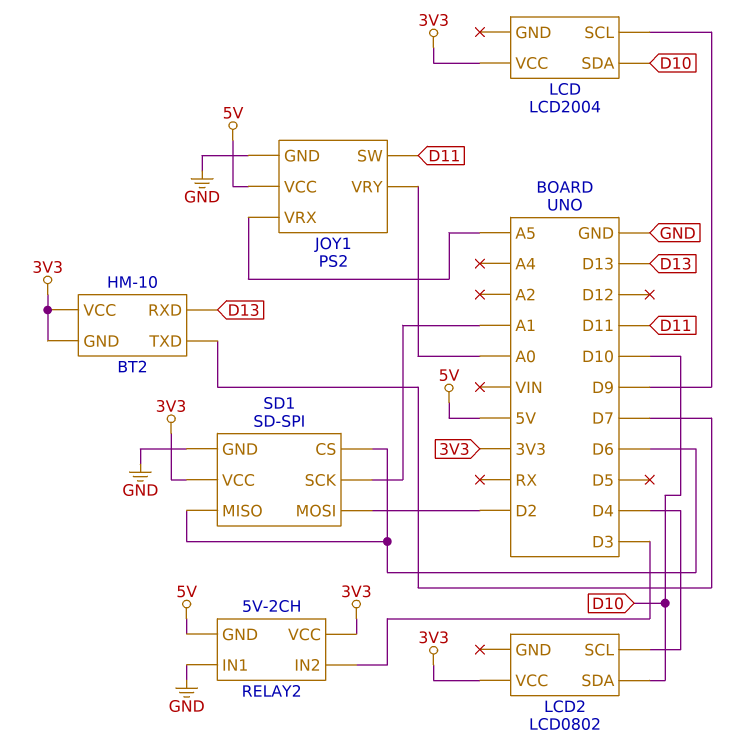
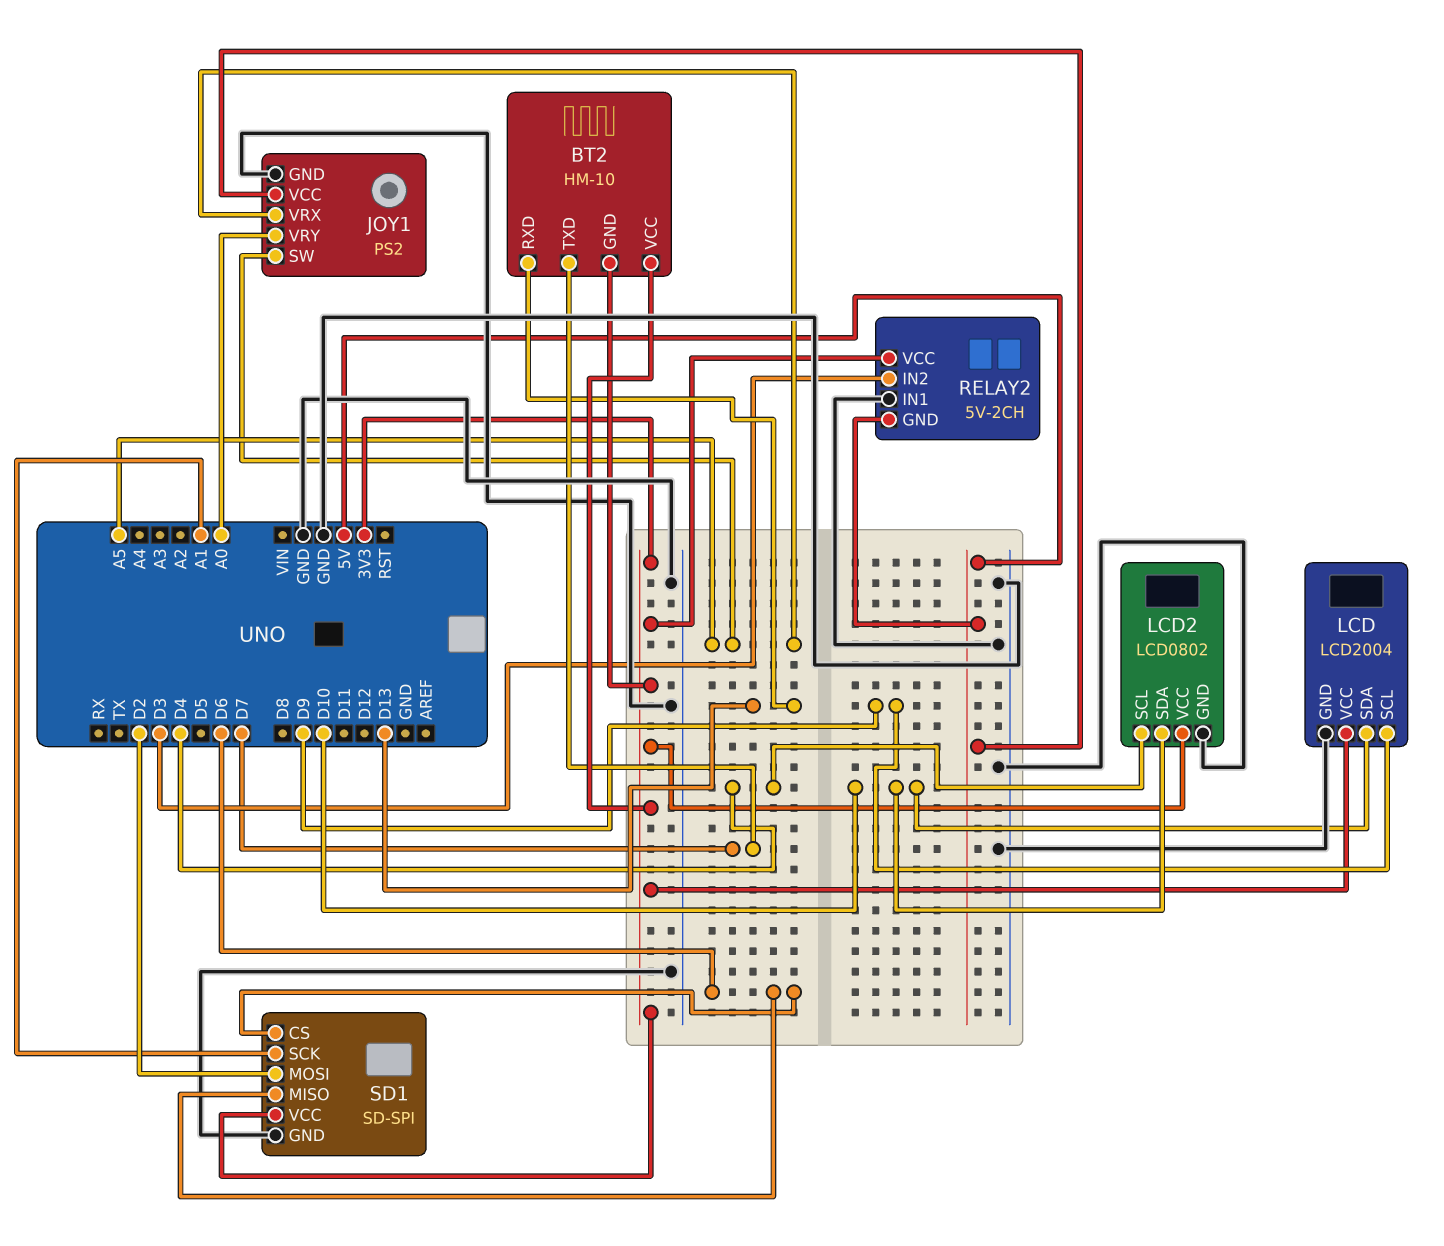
JOY1 pin SW: D11 -> A5
LCD pin GND: none -> GND
LCD2 pin GND: none -> GND

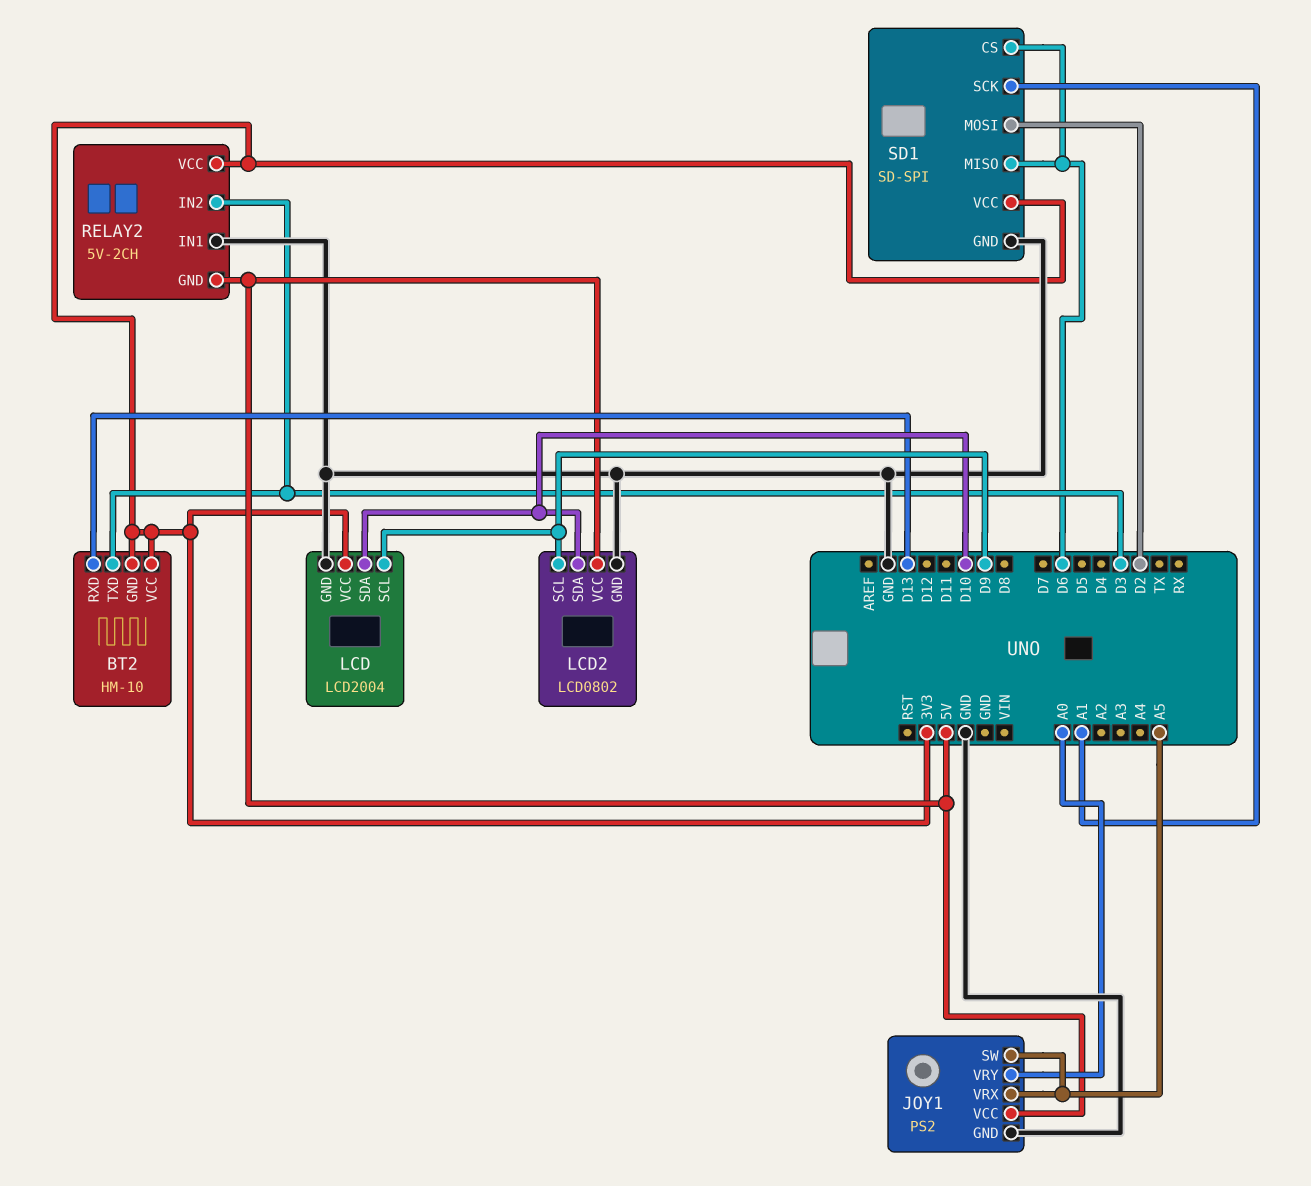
BT2 pin TXD: D7 -> D3
LCD2 pin SCL: D4 -> D9
LCD2 pin VCC: 3V3 -> 5V

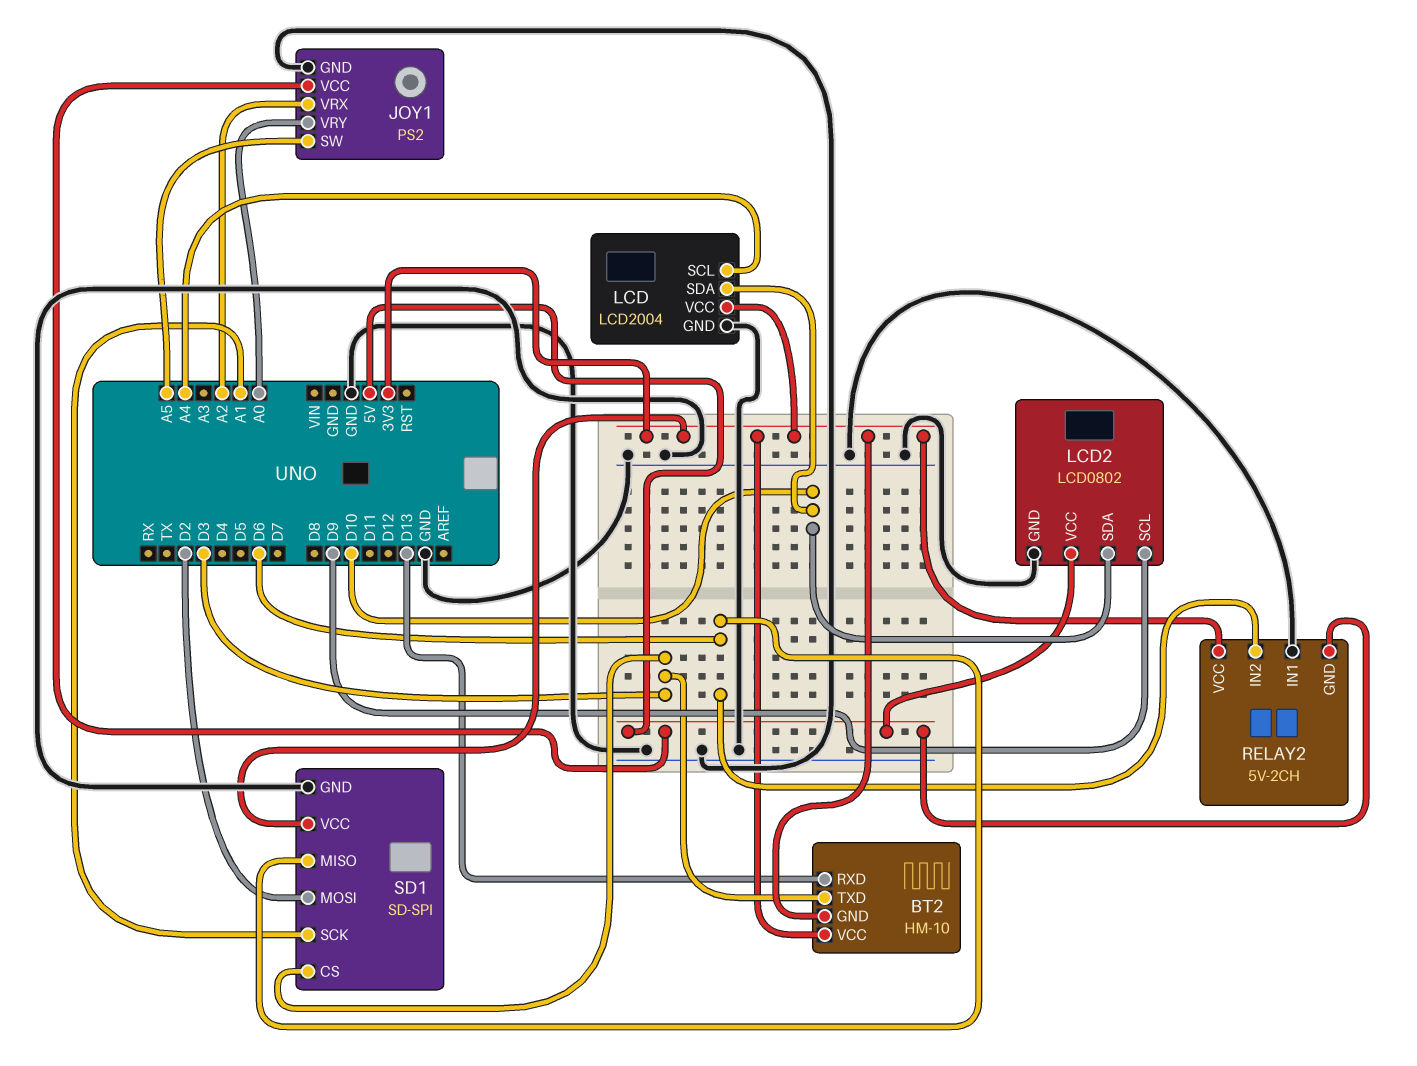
JOY1 pin VRX: A5 -> A2
LCD pin SCL: D9 -> A4
RELAY2 pin IN2: D3 -> D6
SD1 pin CS: D6 -> D3

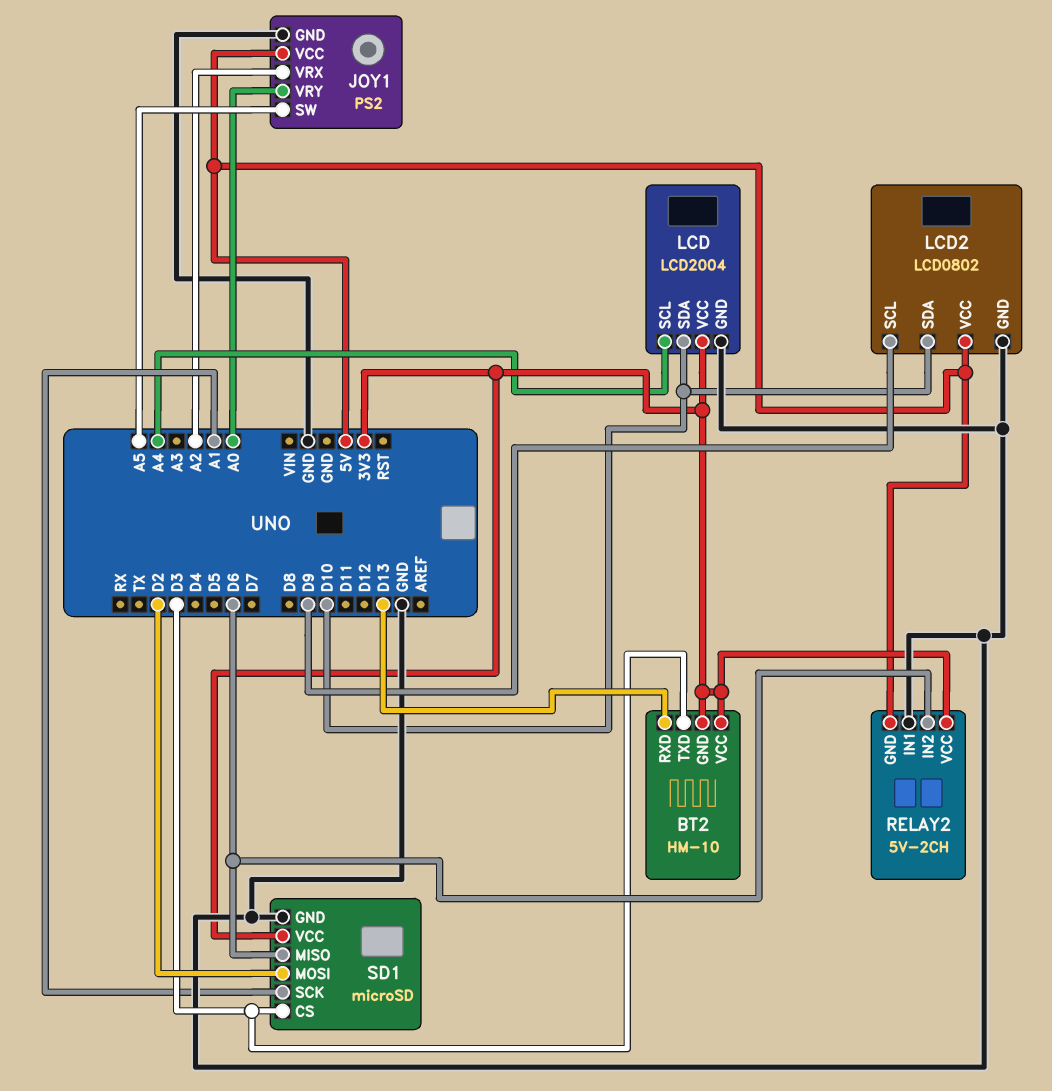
SD1: SD-SPI -> microSD

